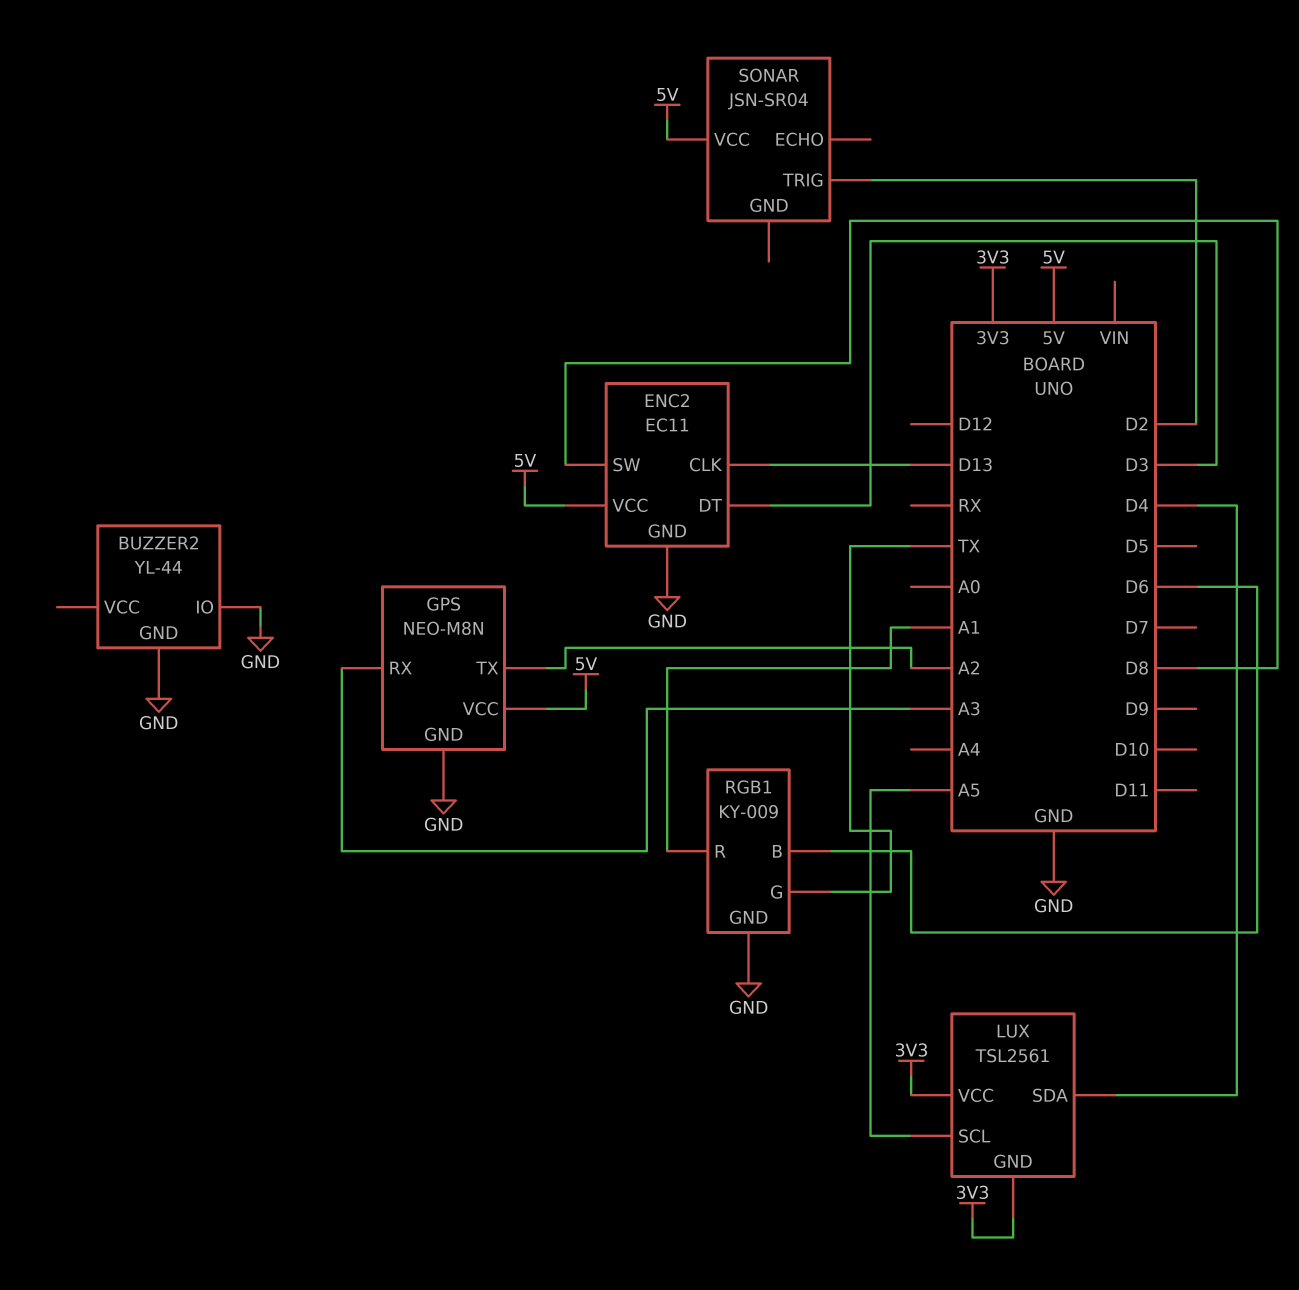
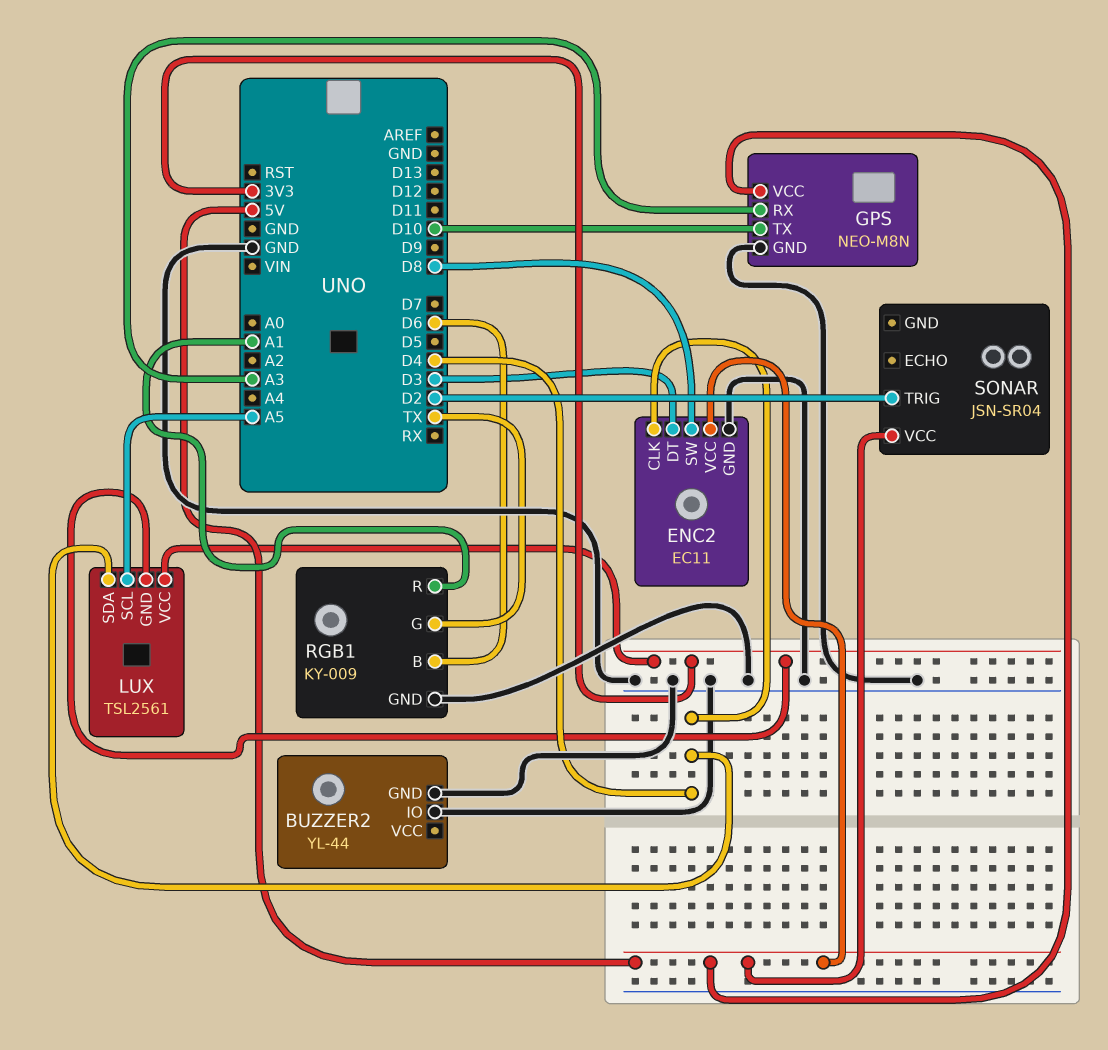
ENC2 pin CLK: D13 -> D4
GPS pin TX: A2 -> D10

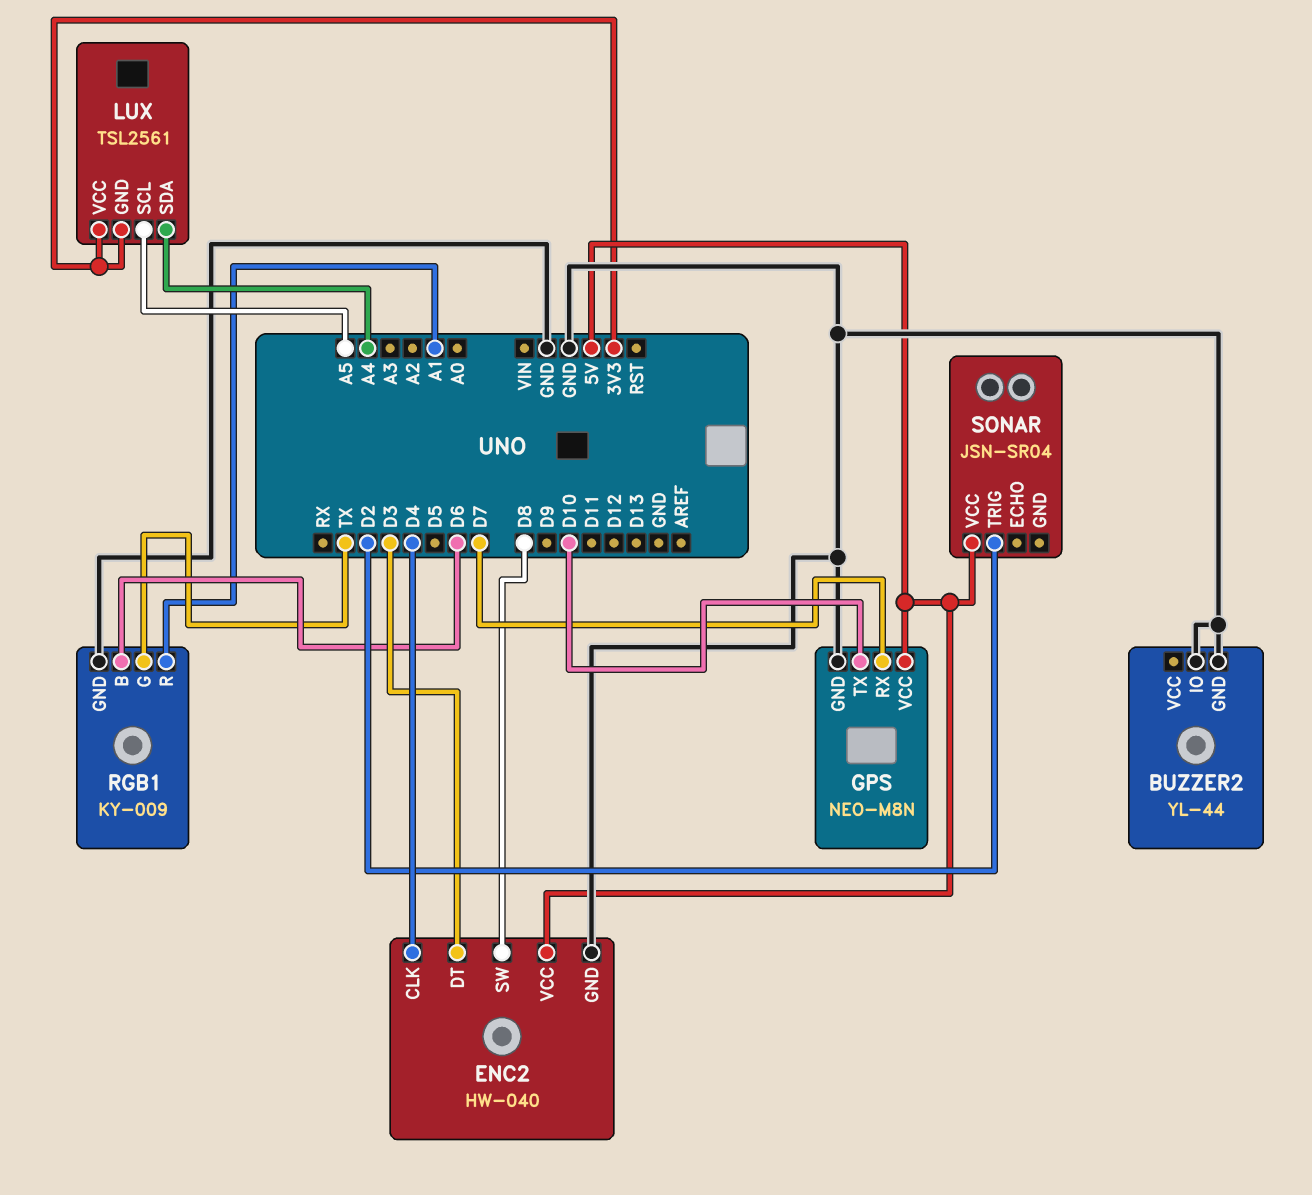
ENC2: EC11 -> HW-040
GPS pin RX: A3 -> D7
LUX pin SDA: D4 -> A4

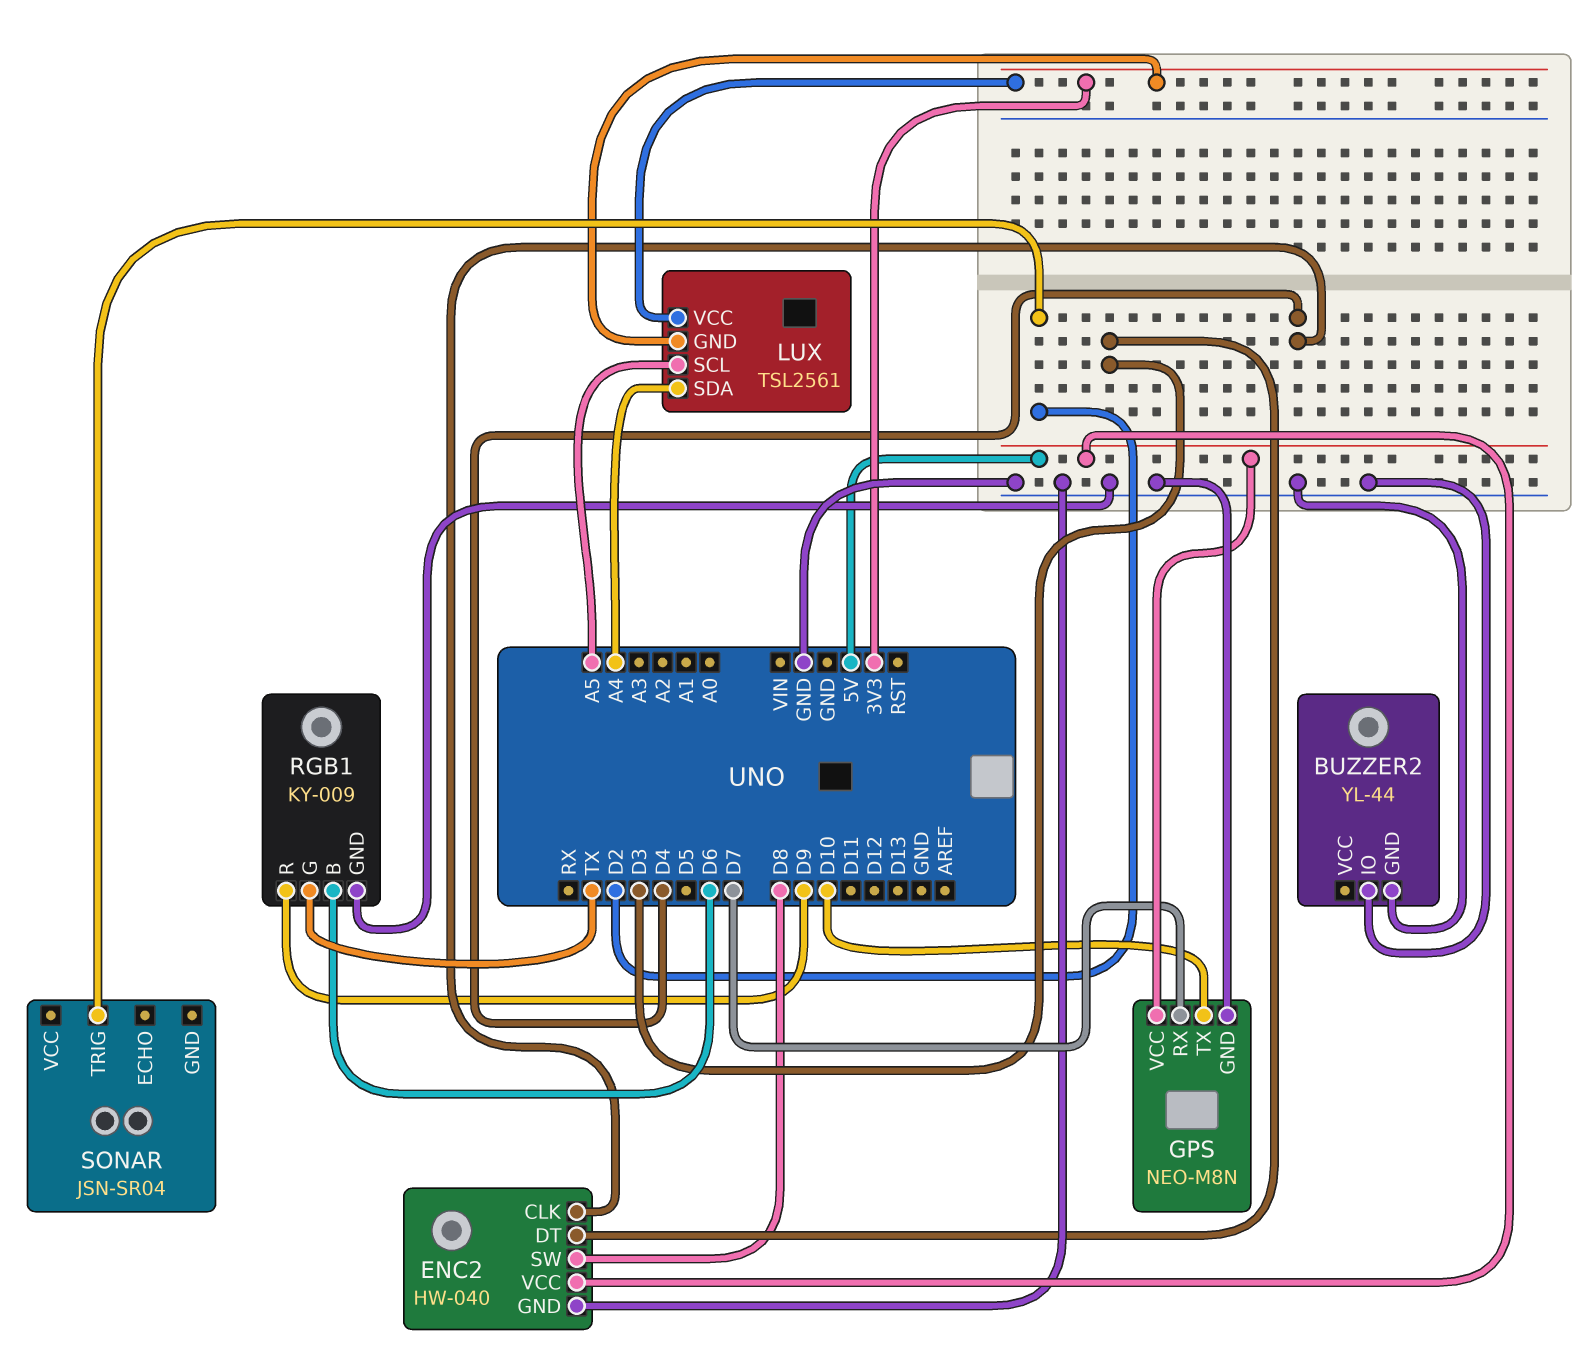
RGB1 pin R: A1 -> D9
SONAR pin VCC: 5V -> none

